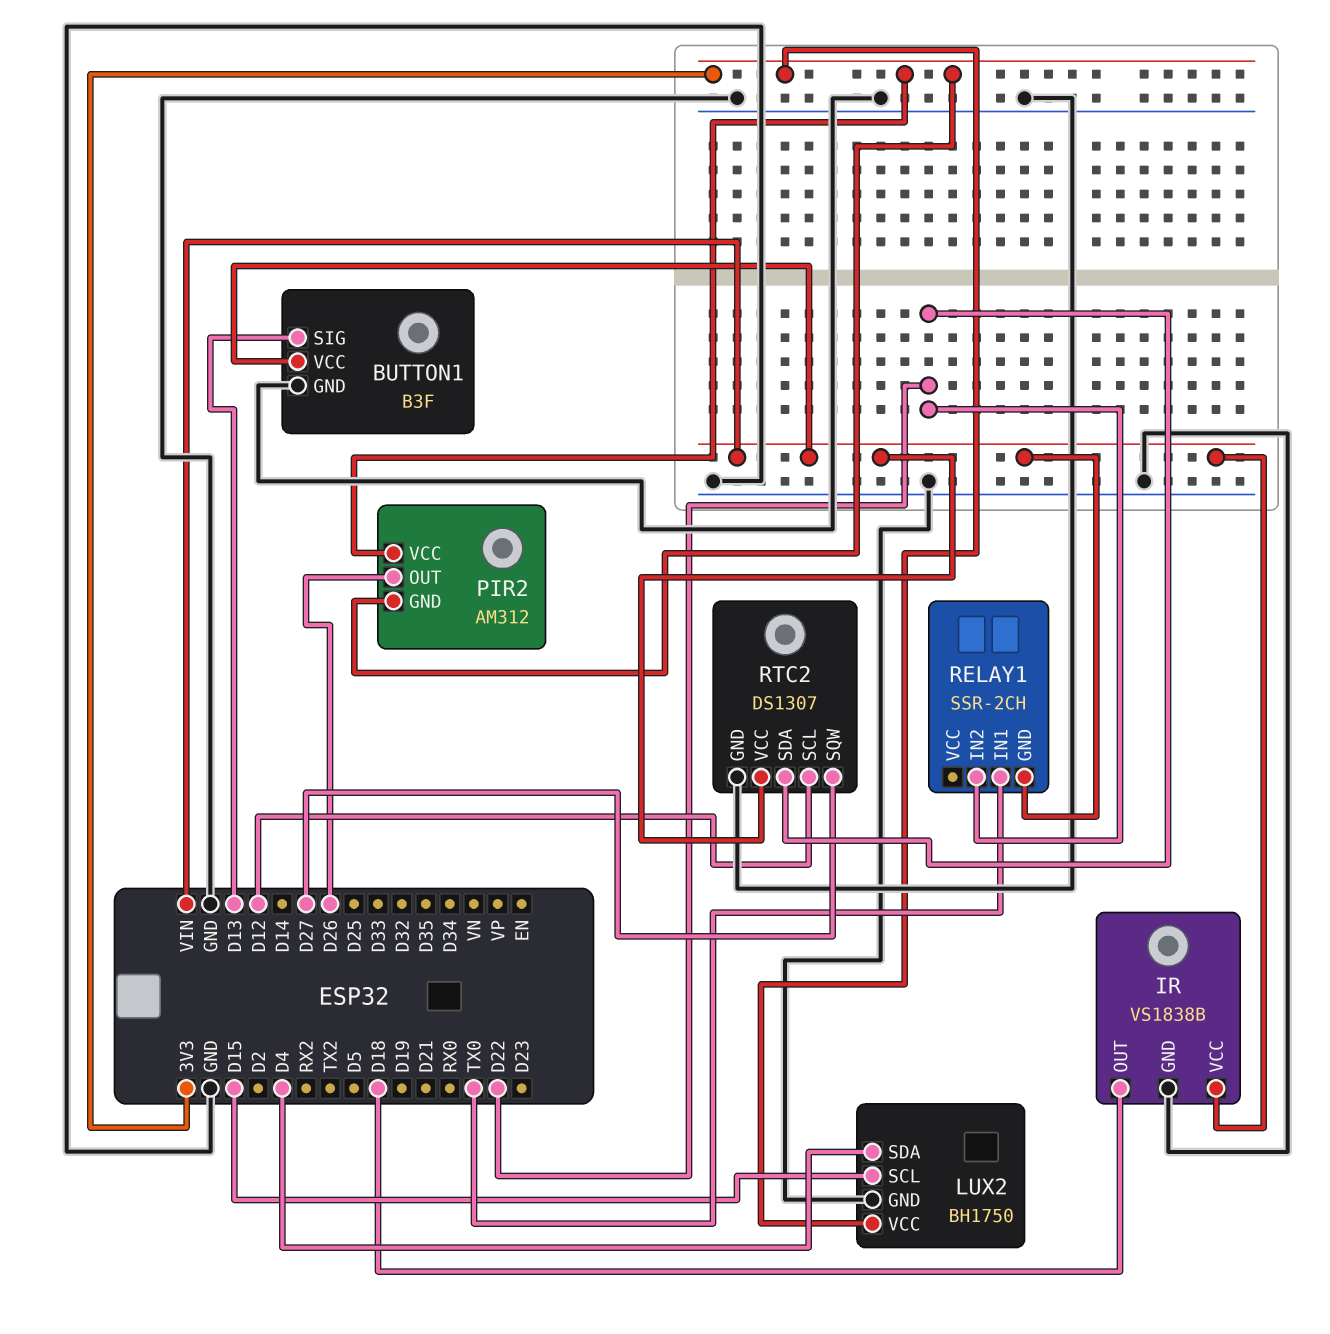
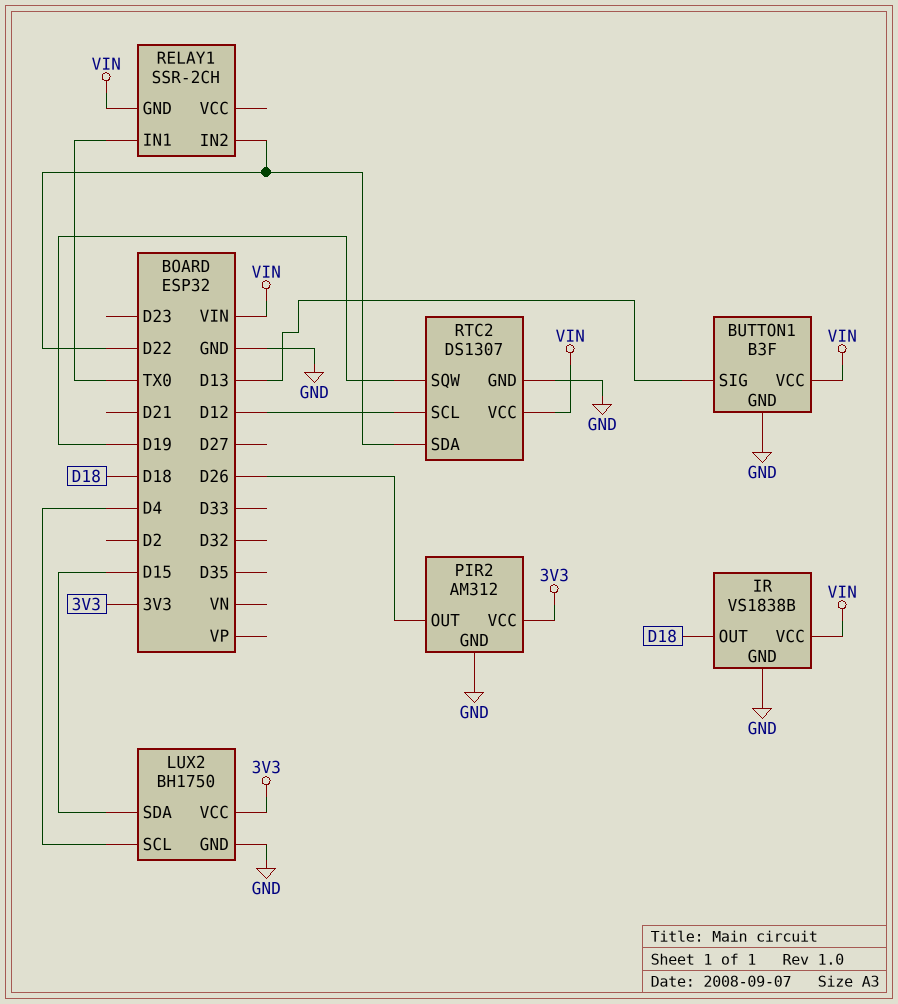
LUX2 pin SCL: D15 -> D4
LUX2 pin SDA: D4 -> D15
PIR2 pin GND: 3V3 -> GND
RTC2 pin SQW: D27 -> D19

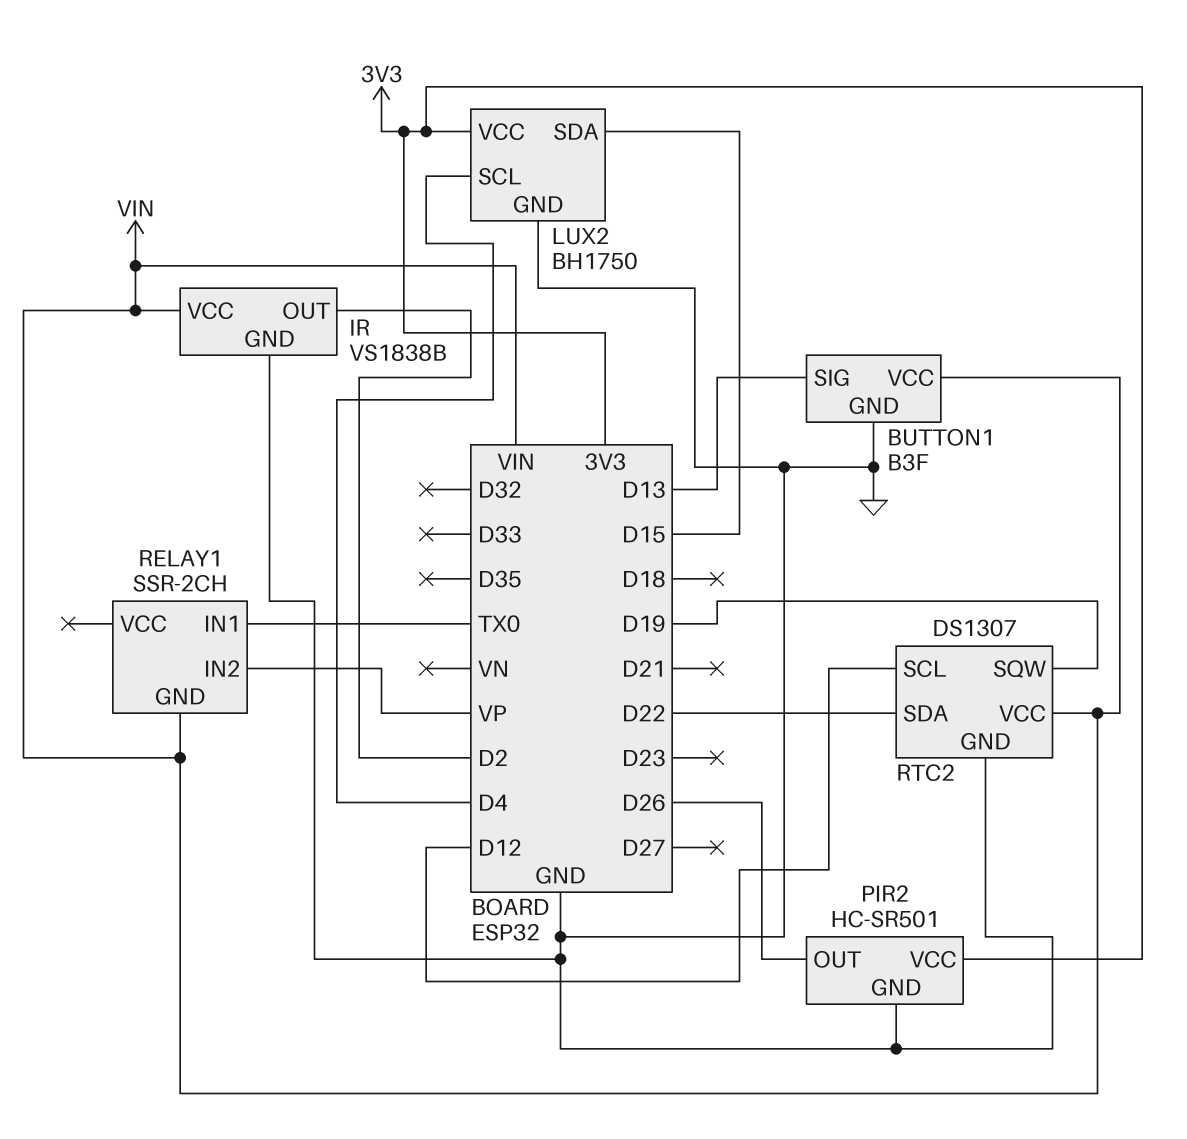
IR pin OUT: D18 -> D2
PIR2: AM312 -> HC-SR501
RELAY1 pin IN2: D22 -> VP

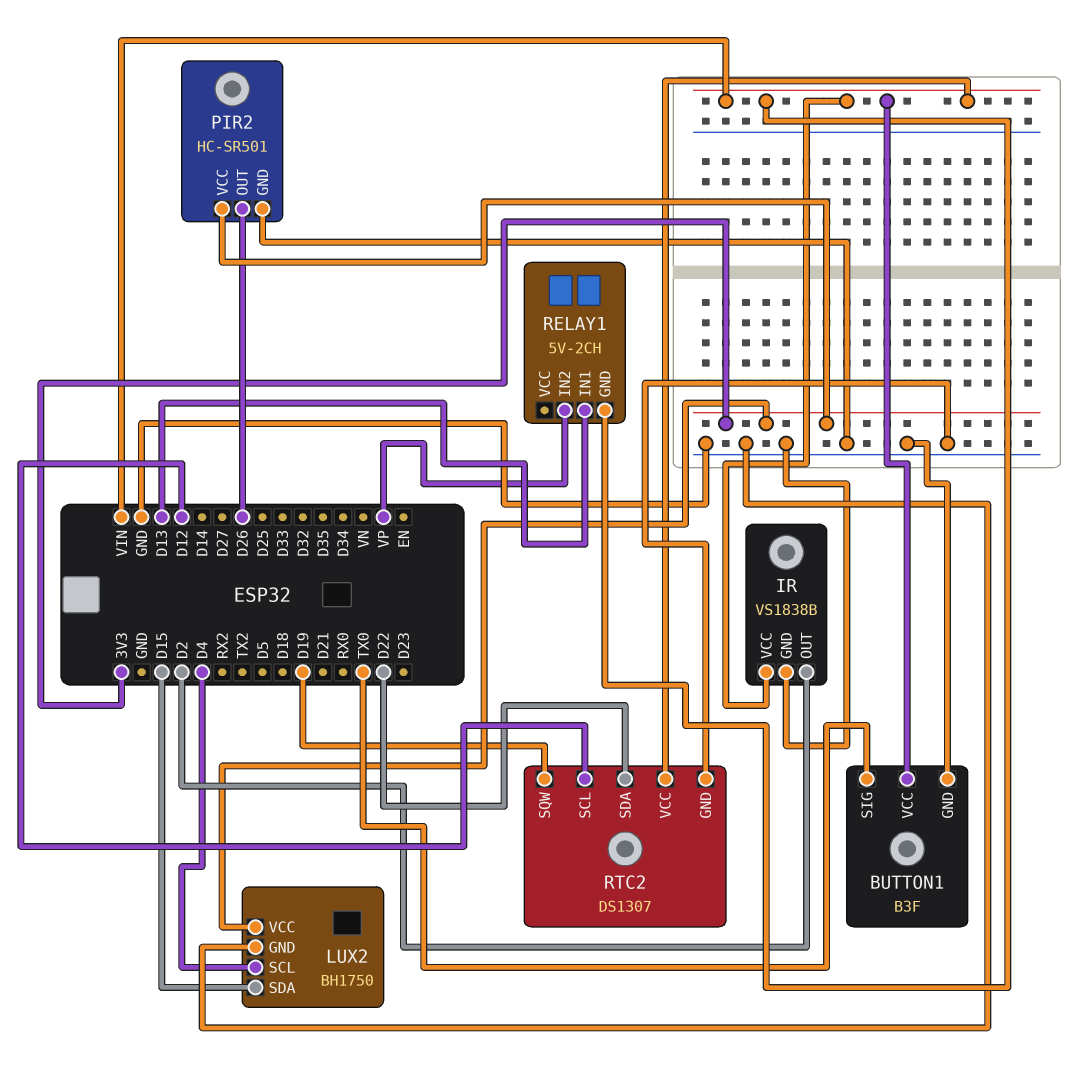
BUTTON1 pin SIG: D13 -> TX0
RELAY1: SSR-2CH -> 5V-2CH
RELAY1 pin IN1: TX0 -> D13

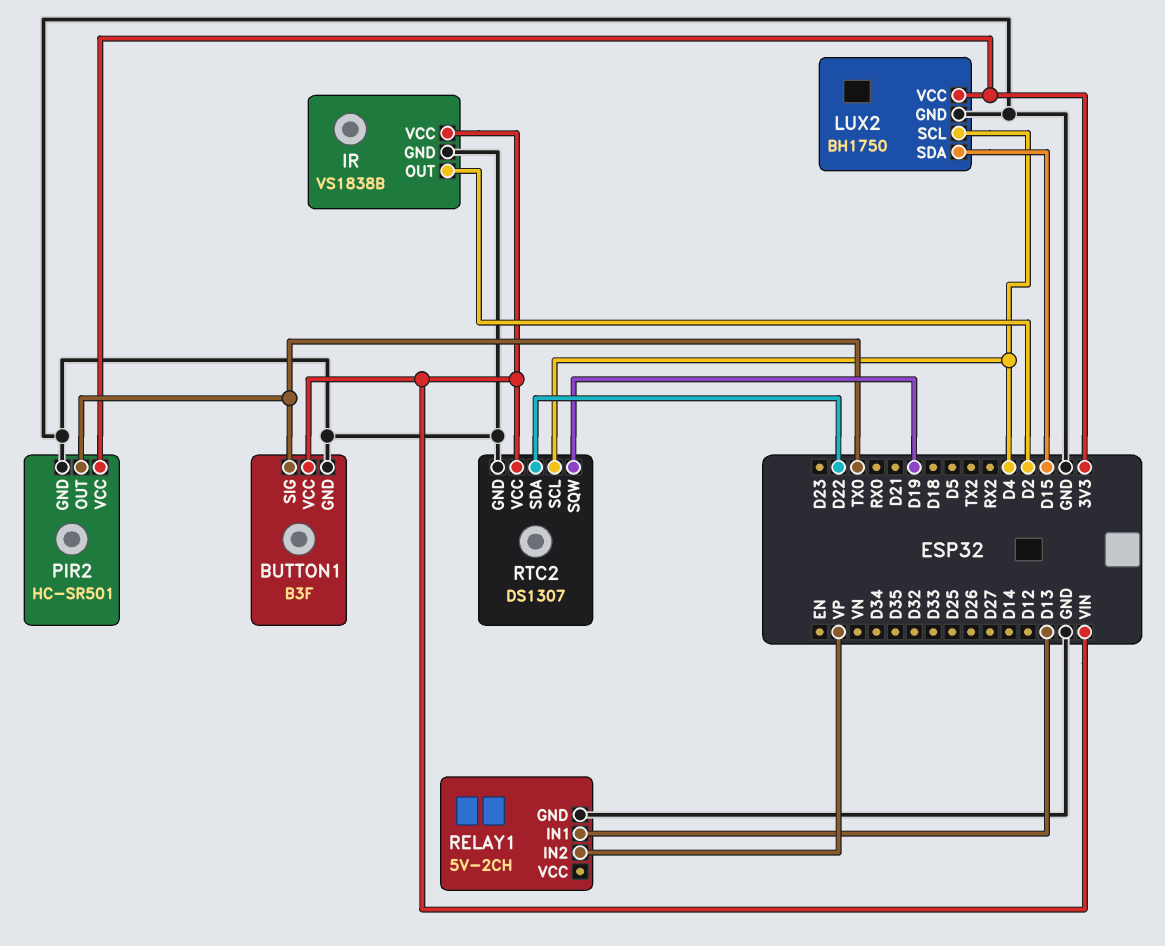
PIR2 pin OUT: D26 -> TX0
RELAY1 pin GND: VIN -> GND
RTC2 pin SCL: D12 -> D4

